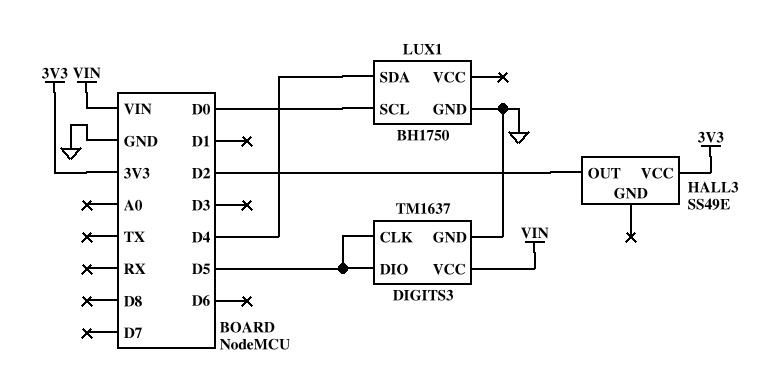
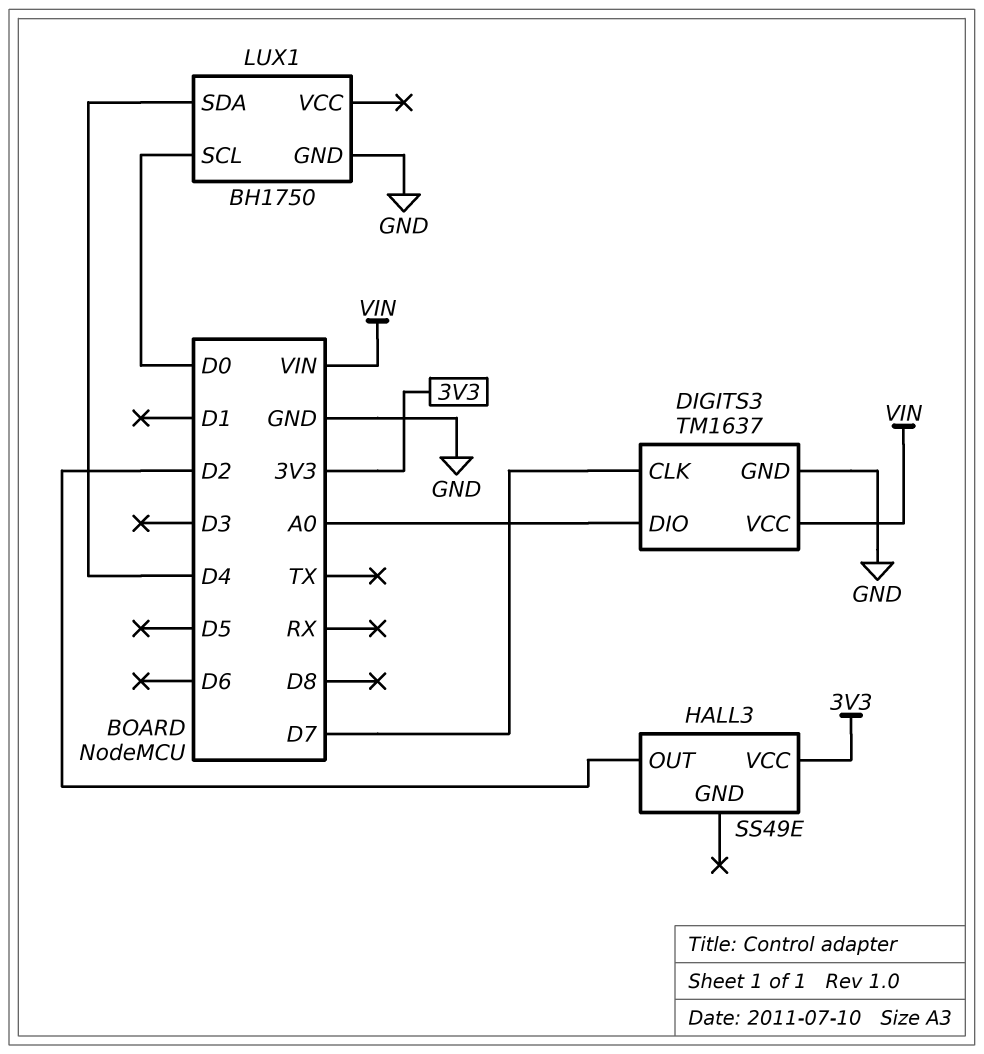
DIGITS3 pin CLK: D5 -> D7
DIGITS3 pin DIO: D5 -> A0

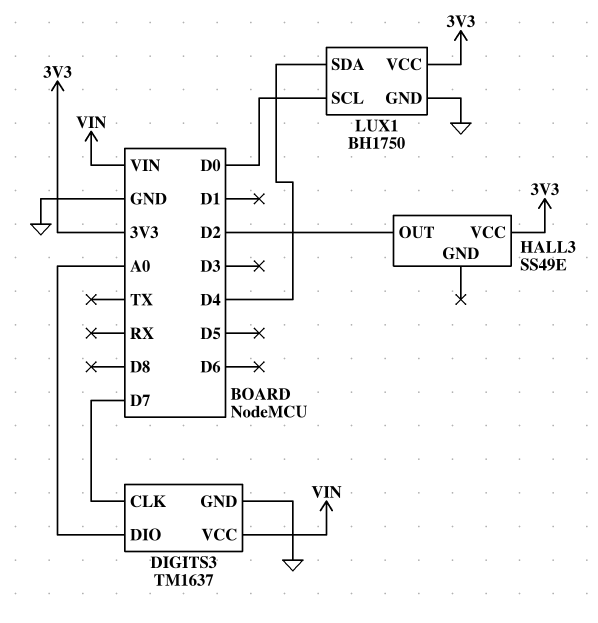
LUX1 pin VCC: none -> 3V3

